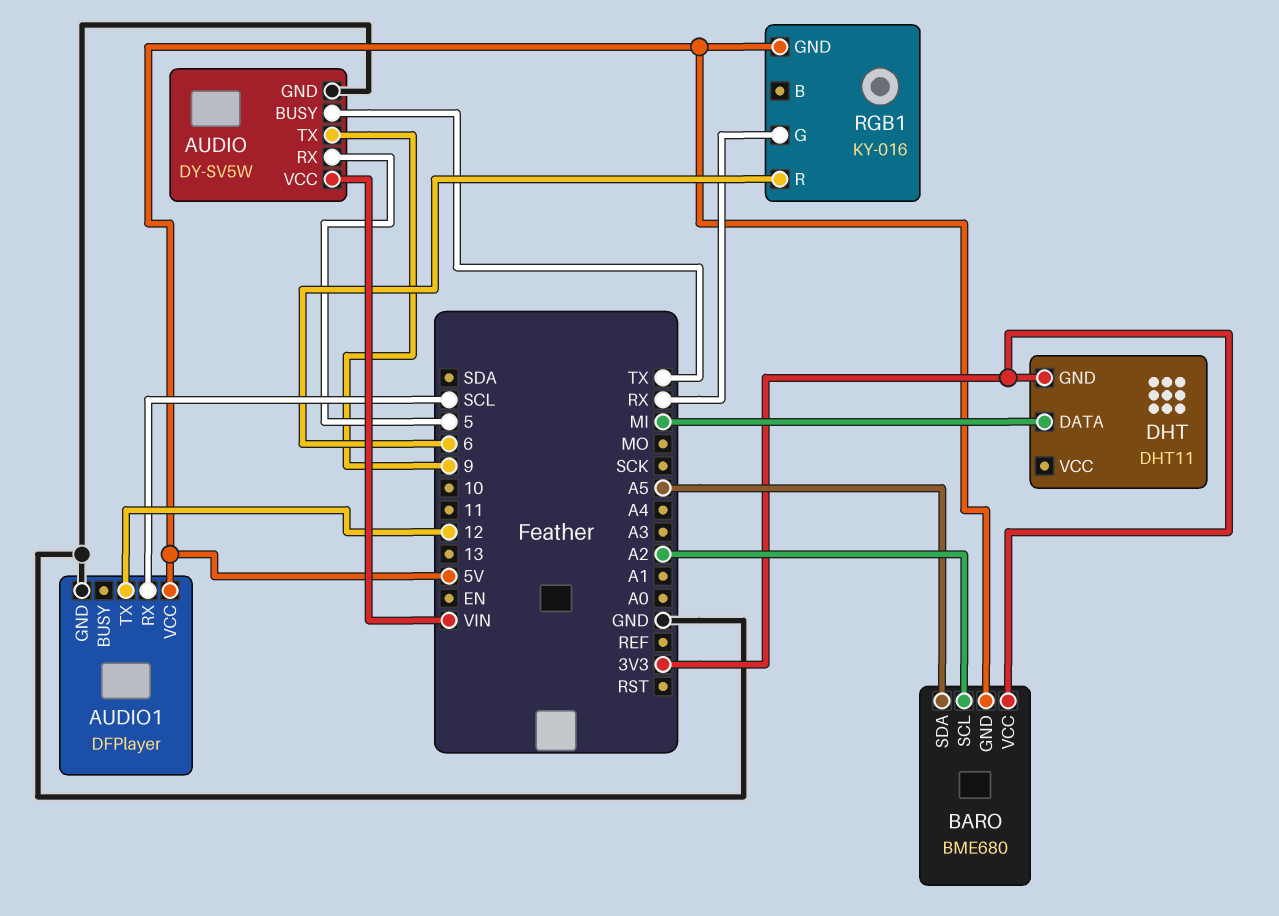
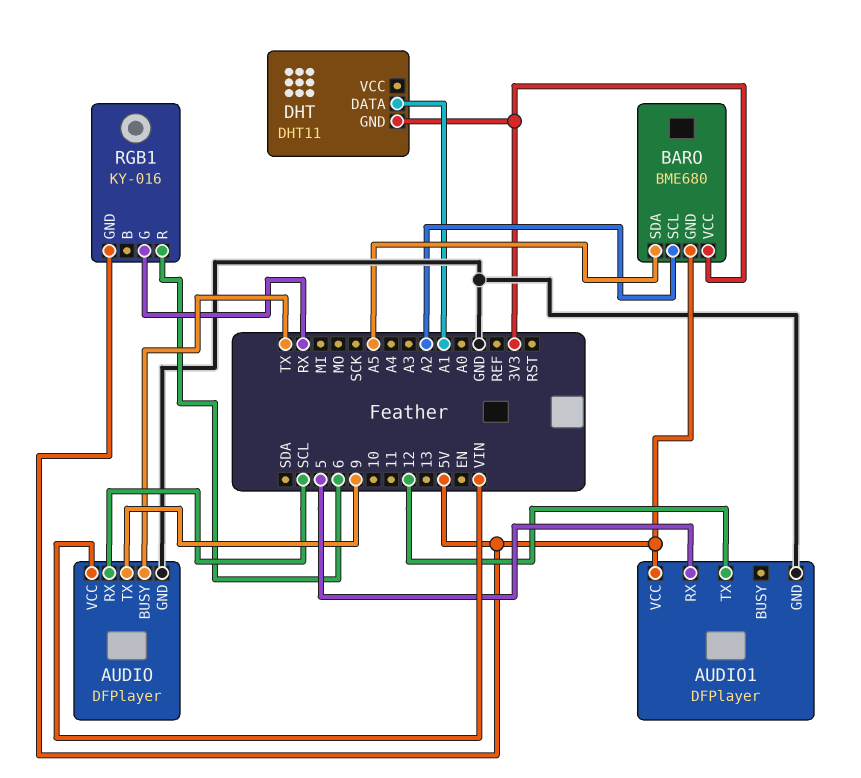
AUDIO: DY-SV5W -> DFPlayer
AUDIO pin RX: 5 -> SCL
AUDIO1 pin RX: SCL -> 5
DHT pin DATA: MI -> A1

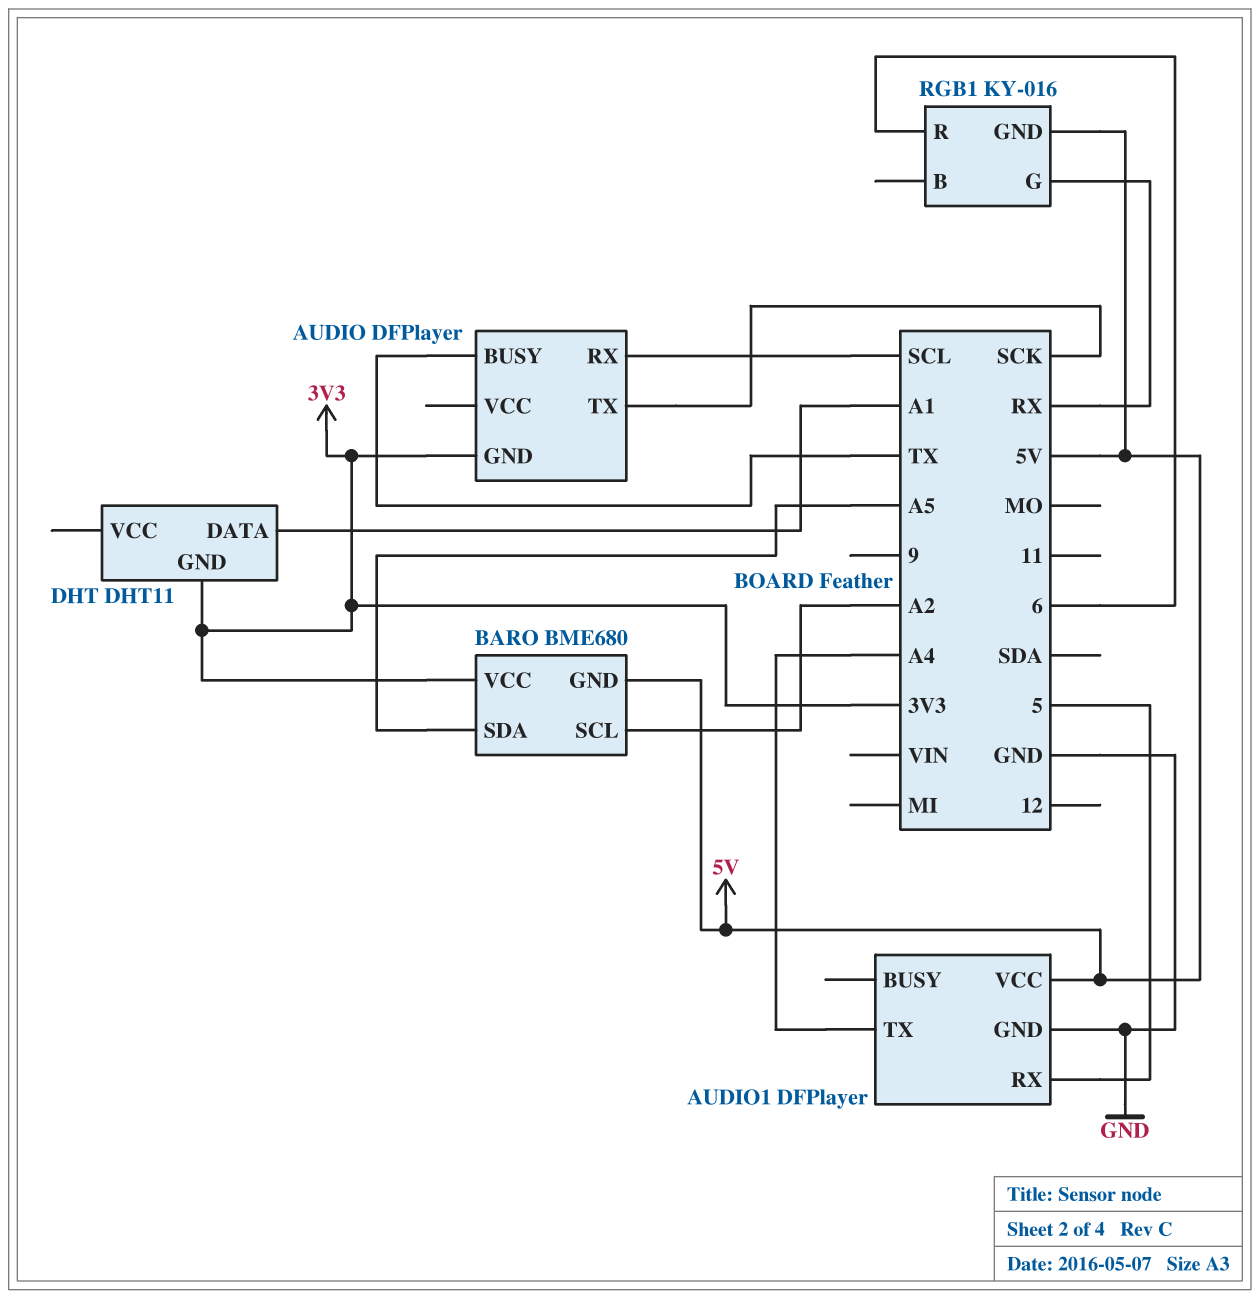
AUDIO pin GND: GND -> 3V3
AUDIO pin TX: 9 -> SCK
AUDIO pin VCC: VIN -> none
AUDIO1 pin TX: 12 -> A4

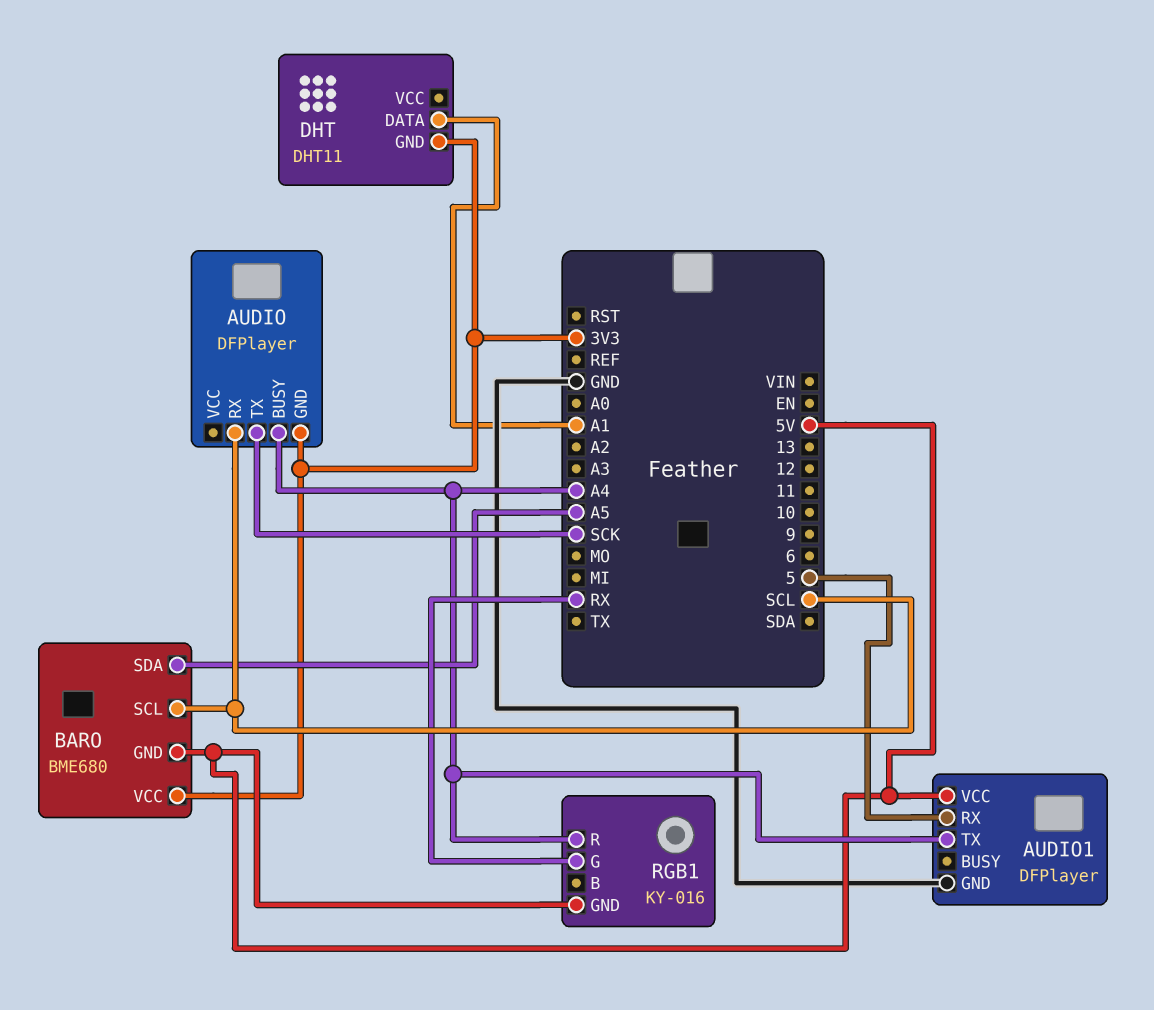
AUDIO pin BUSY: TX -> A4
BARO pin SCL: A2 -> SCL
RGB1 pin R: 6 -> A4

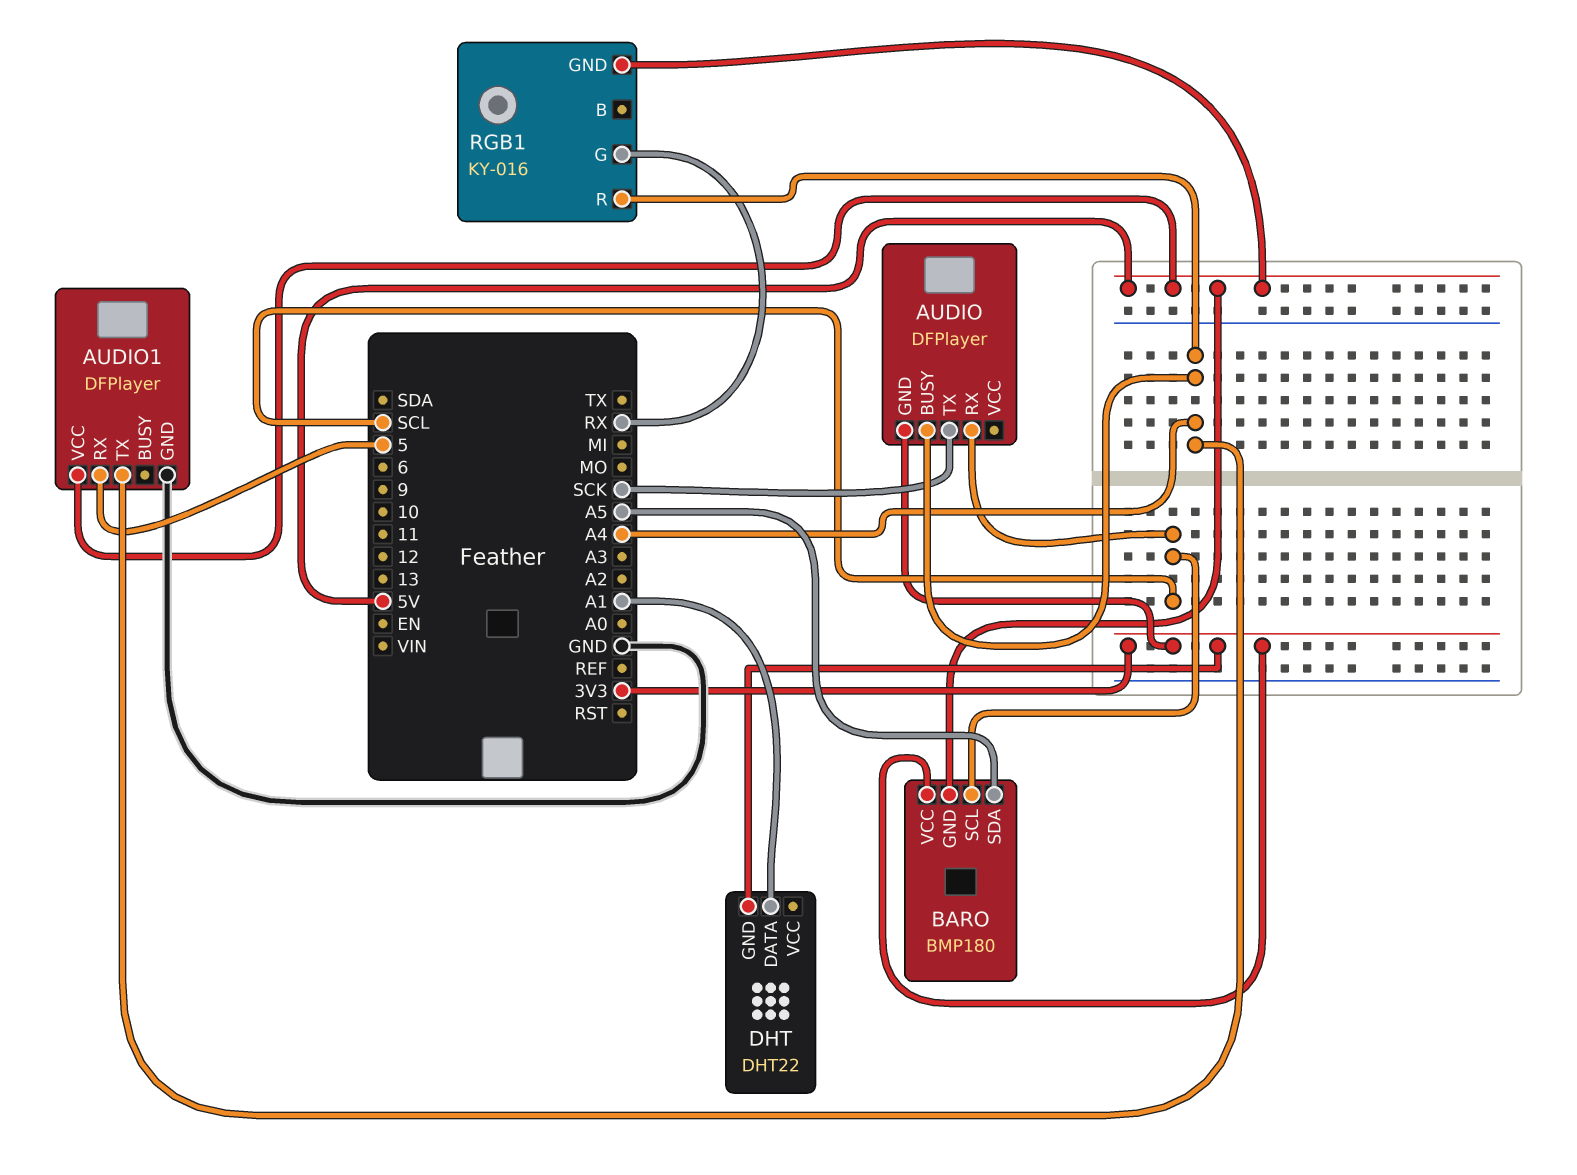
BARO: BME680 -> BMP180
DHT: DHT11 -> DHT22

